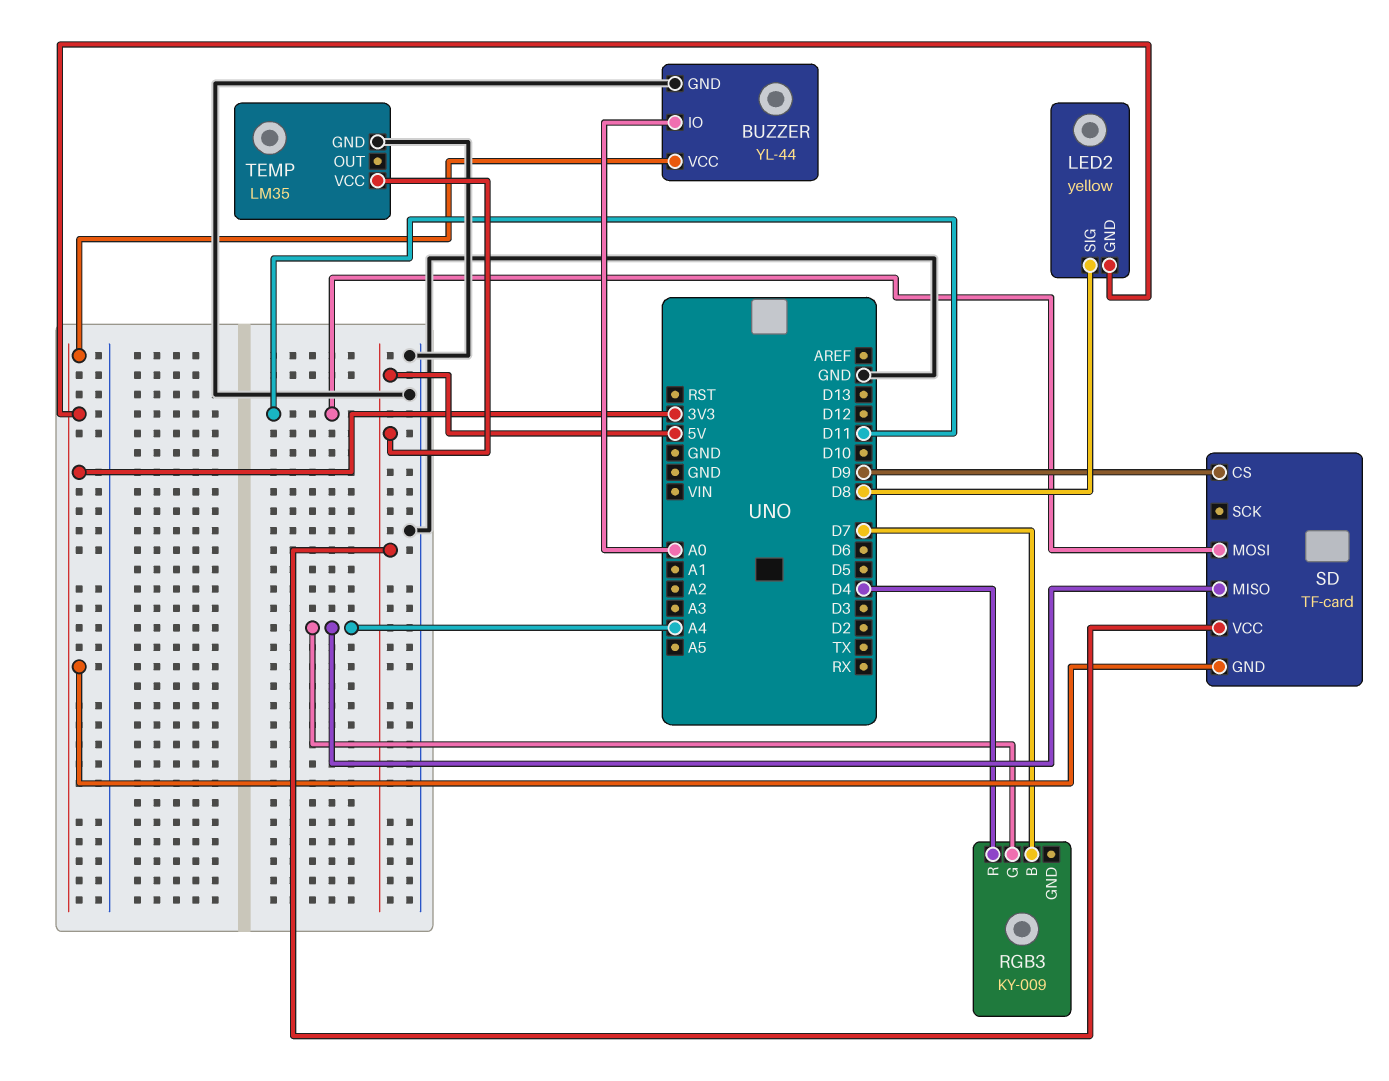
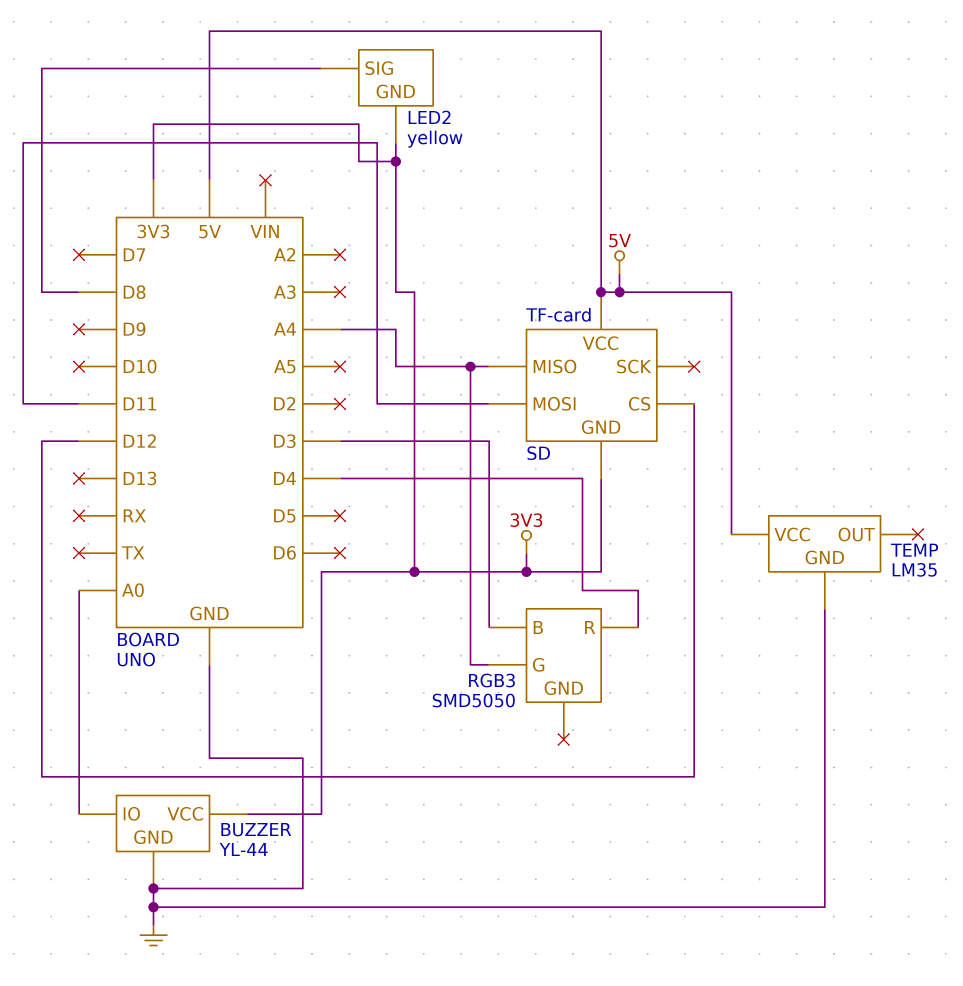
RGB3: KY-009 -> SMD5050
RGB3 pin B: D7 -> D3
SD pin CS: D9 -> D12

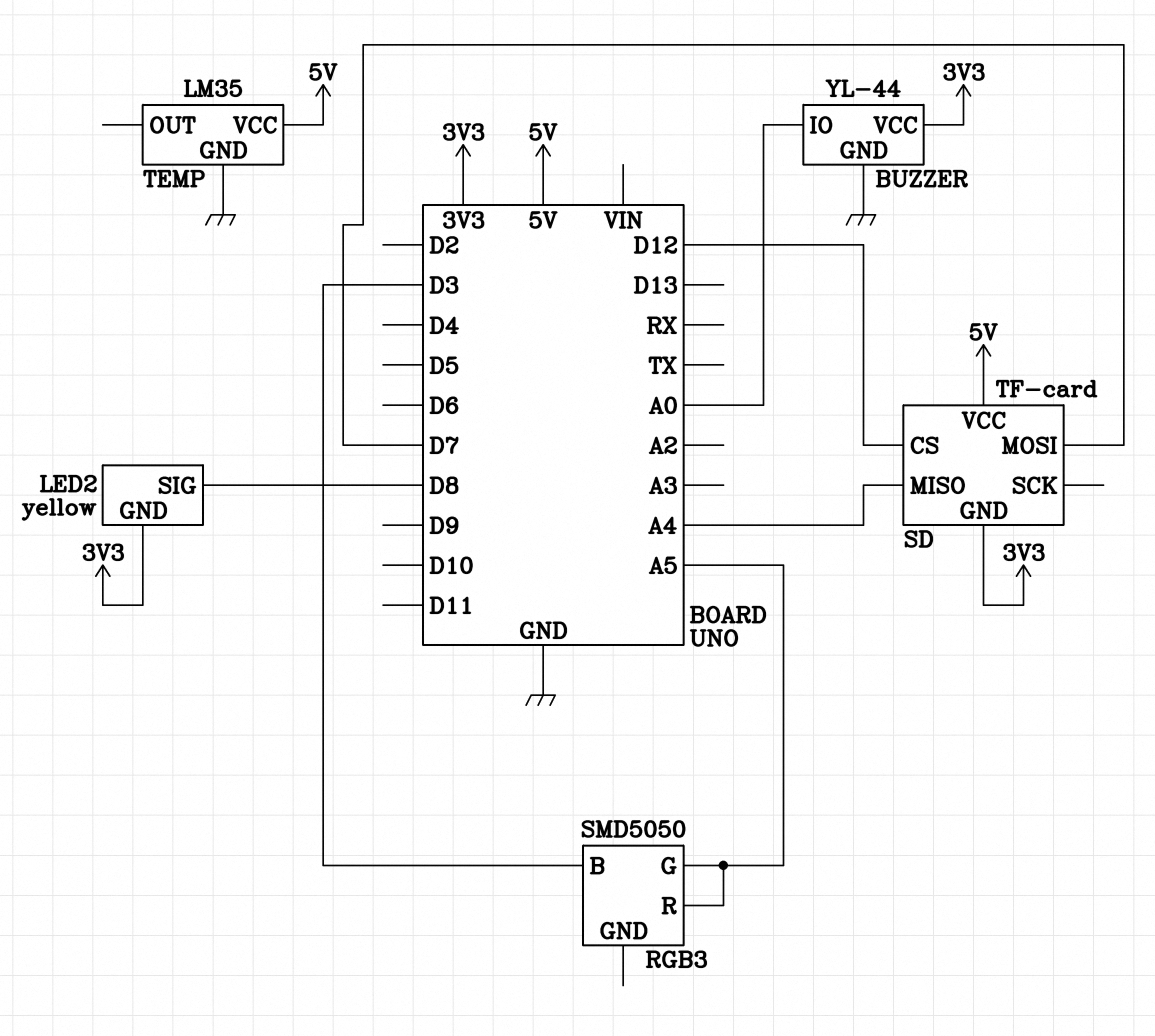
RGB3 pin G: A4 -> A5
RGB3 pin R: D4 -> A5
SD pin MOSI: D11 -> D7

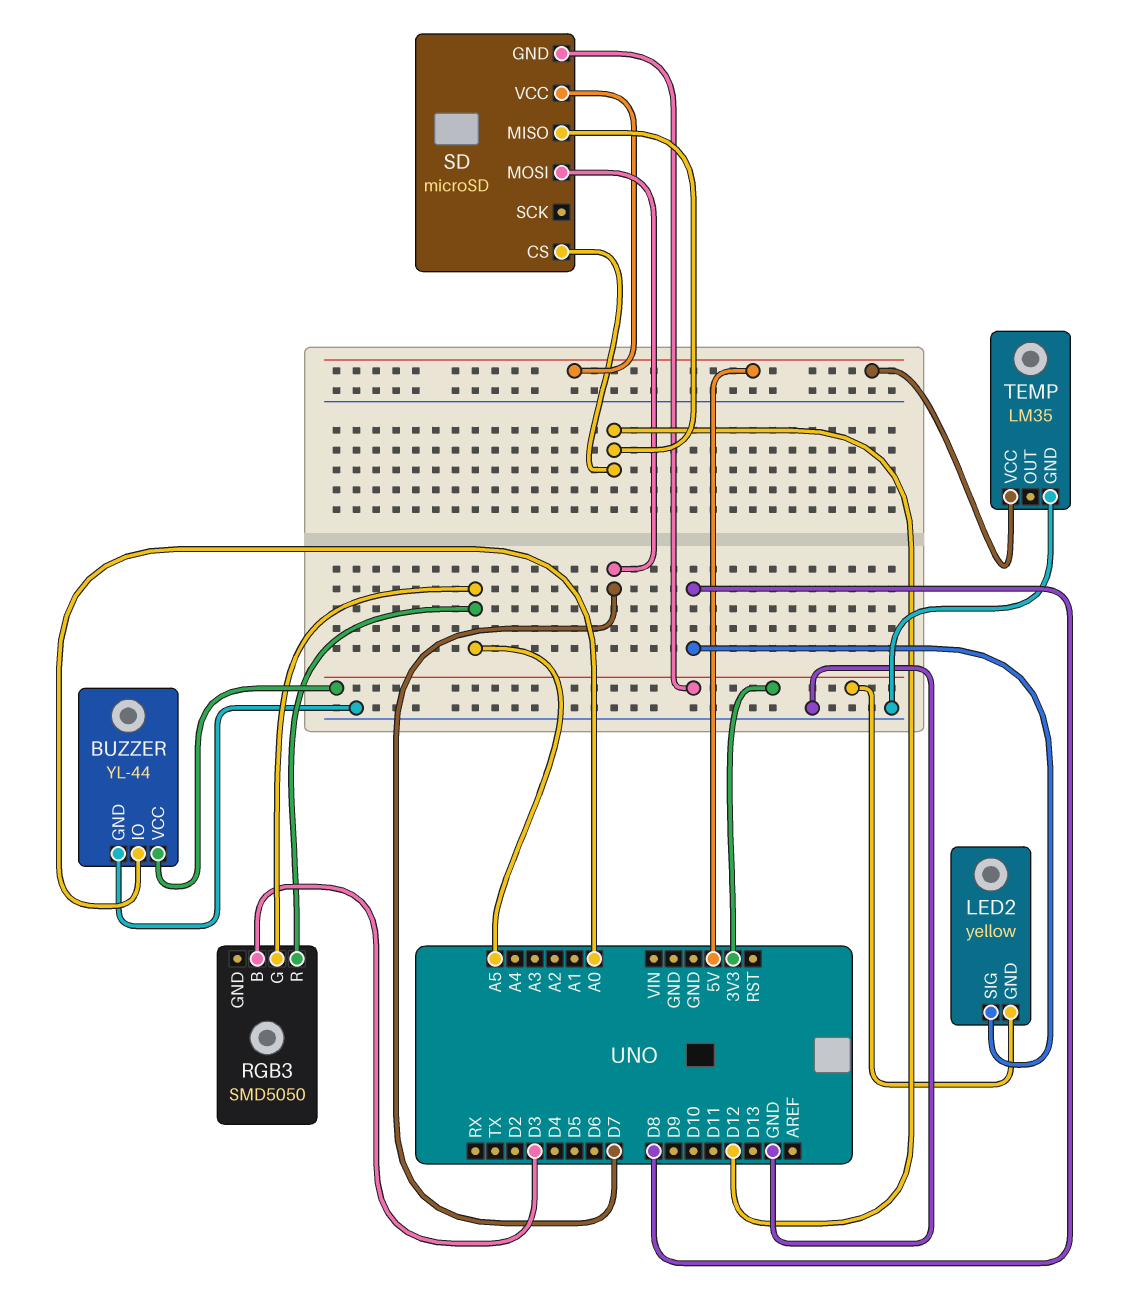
SD: TF-card -> microSD
SD pin MISO: A4 -> D12

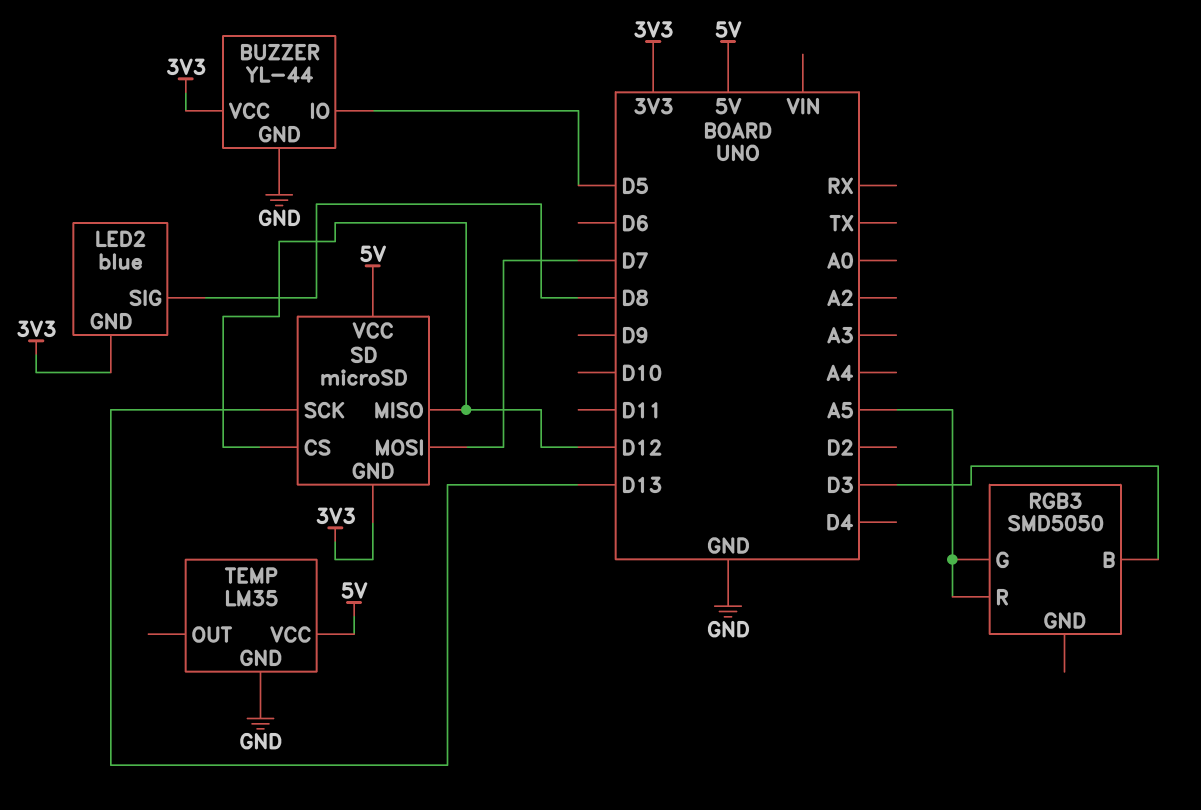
BUZZER pin IO: A0 -> D5
LED2: yellow -> blue
SD pin SCK: none -> D13

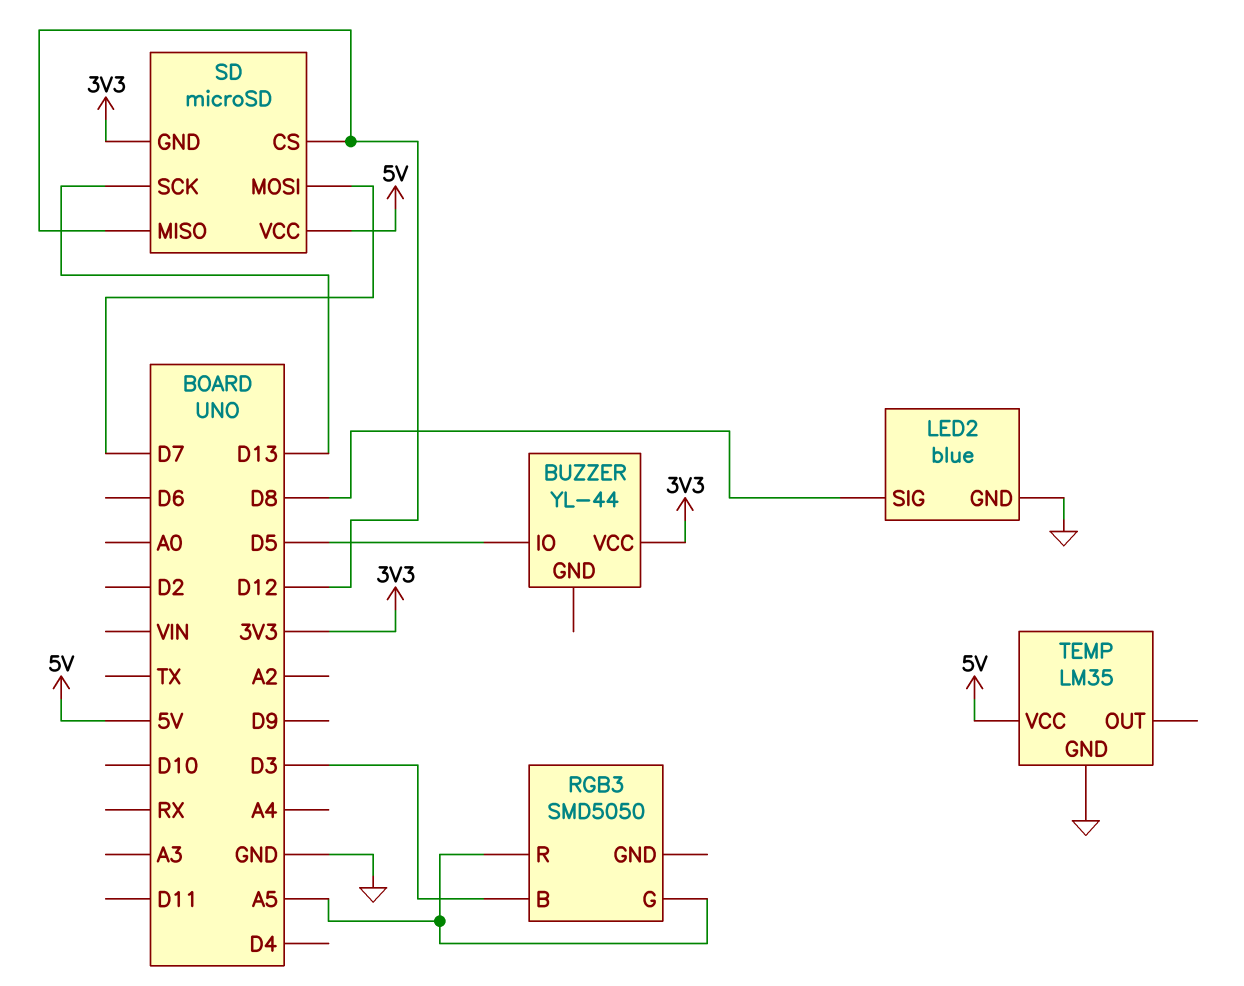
BUZZER pin GND: GND -> none
LED2 pin GND: 3V3 -> GND

